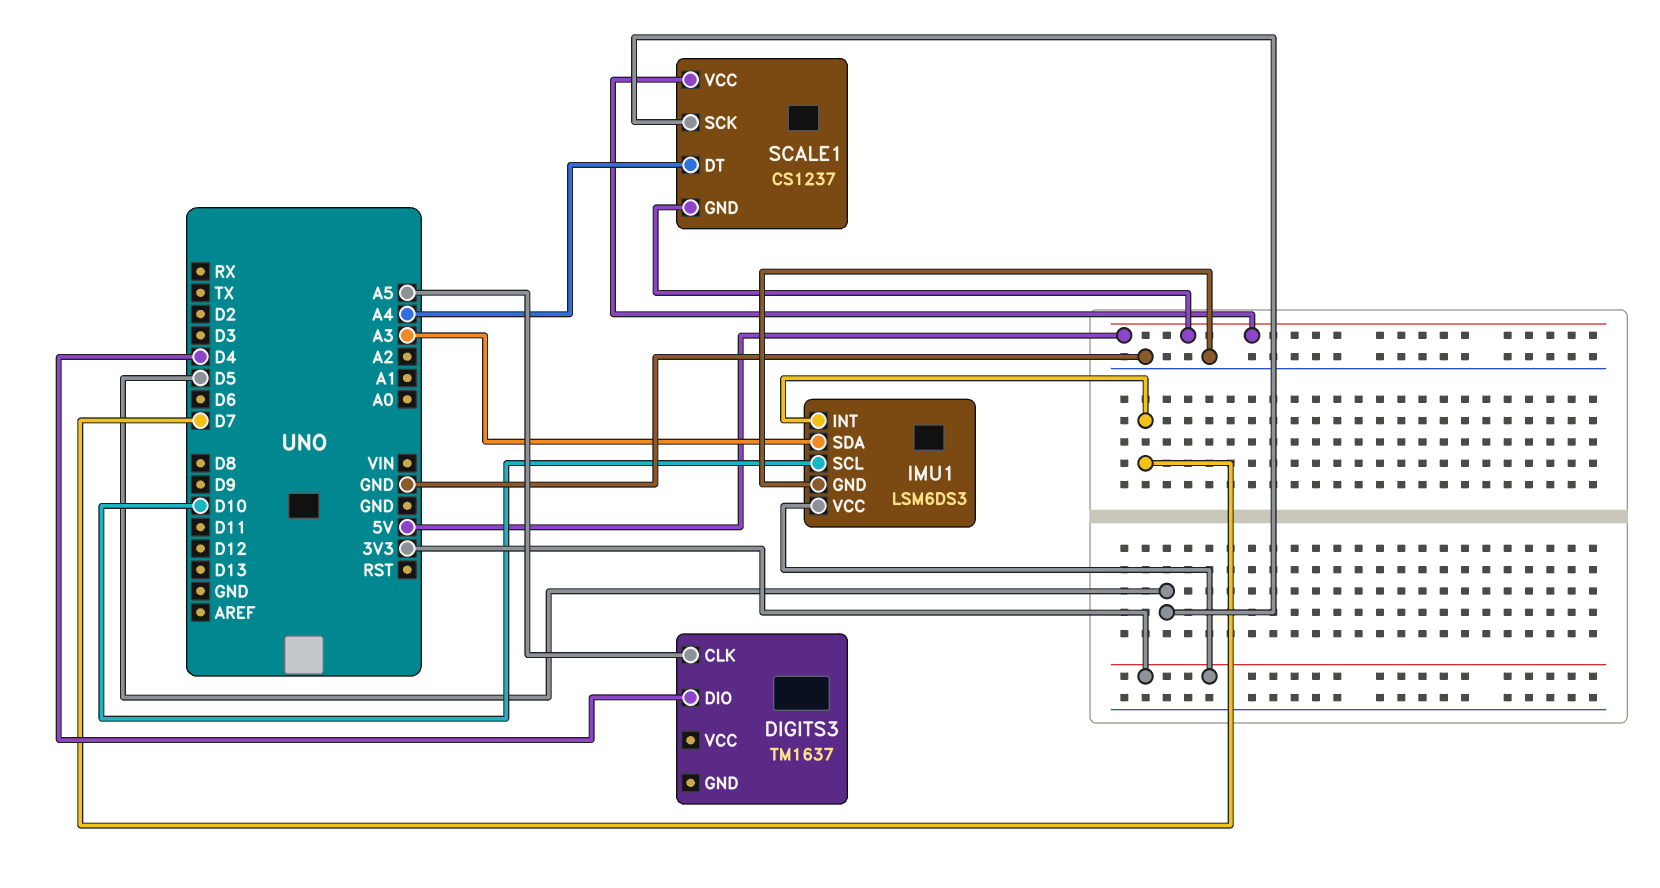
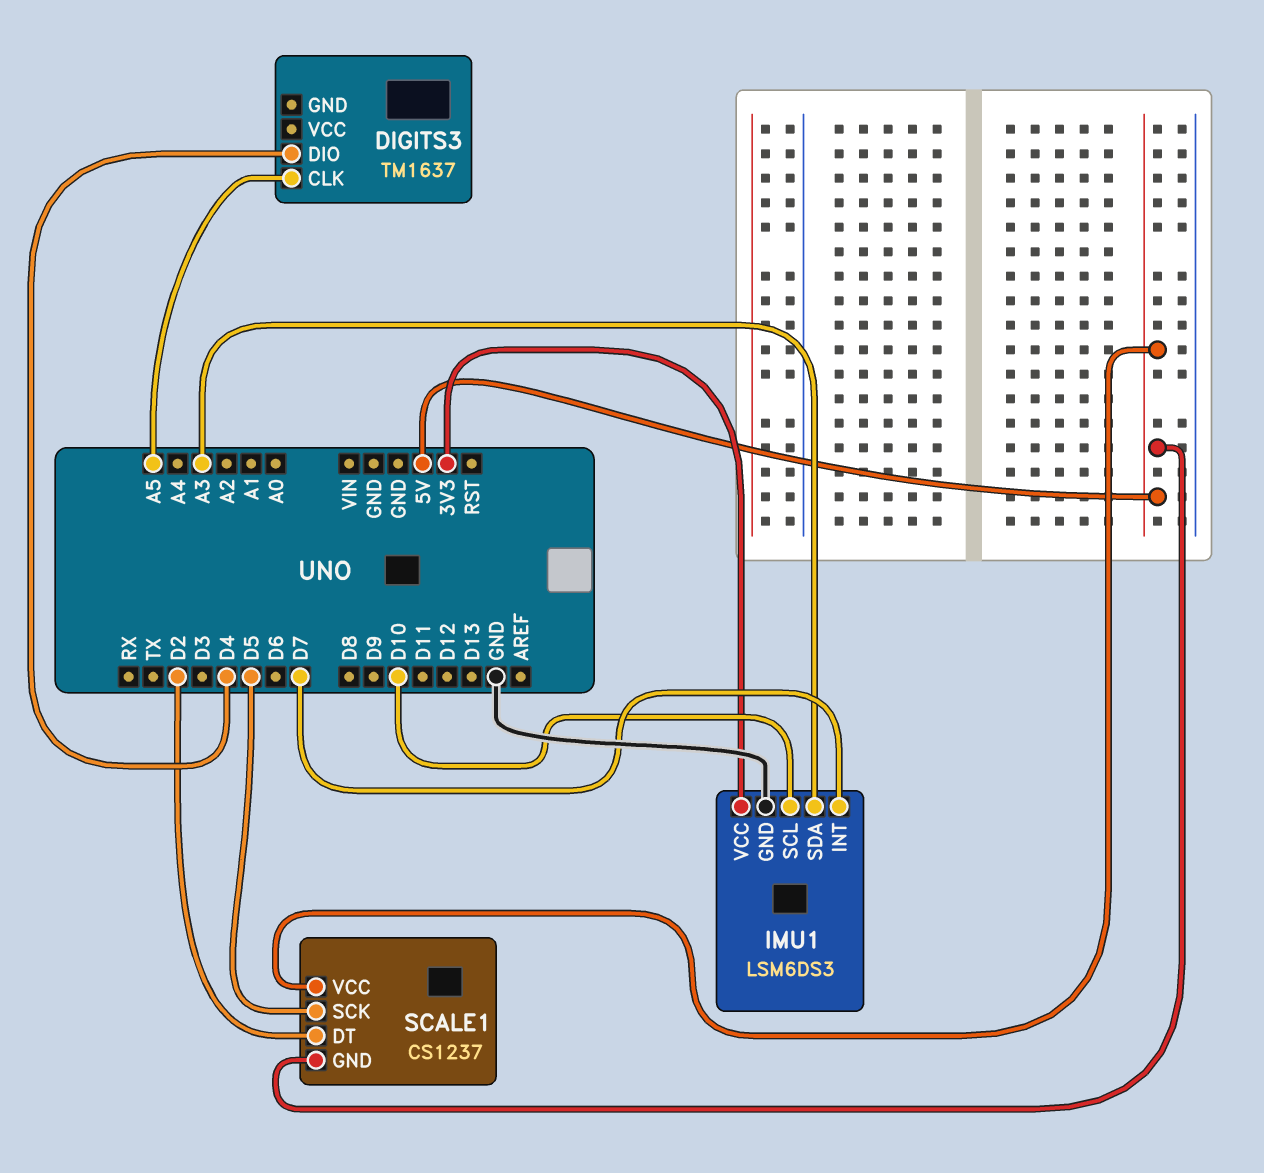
SCALE1 pin DT: A4 -> D2

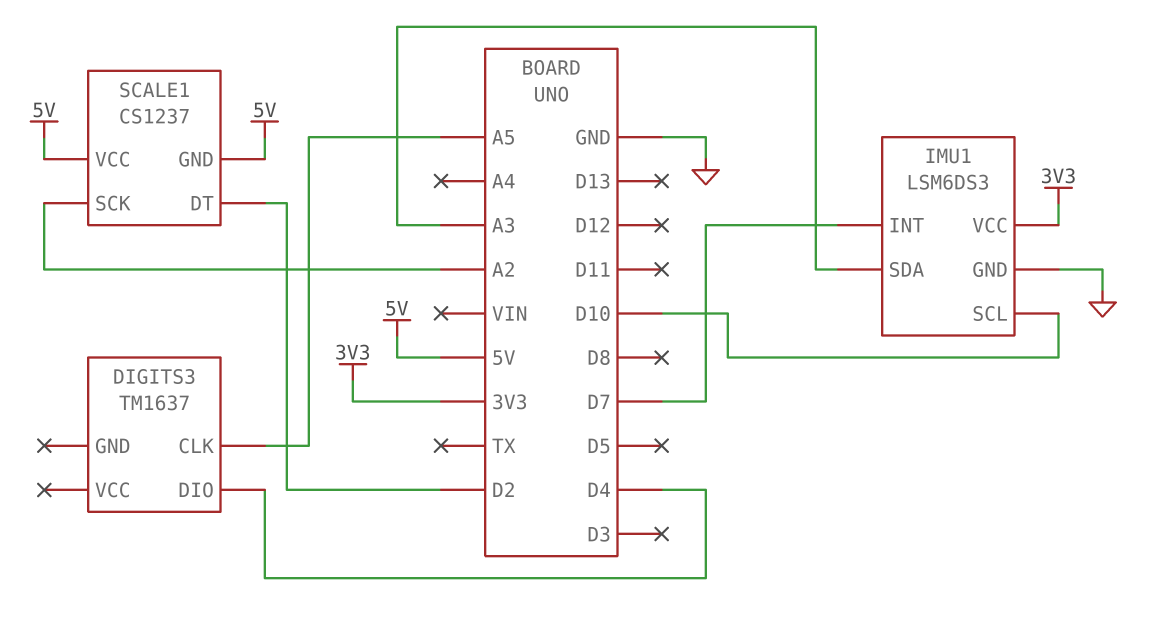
SCALE1 pin SCK: D5 -> A2

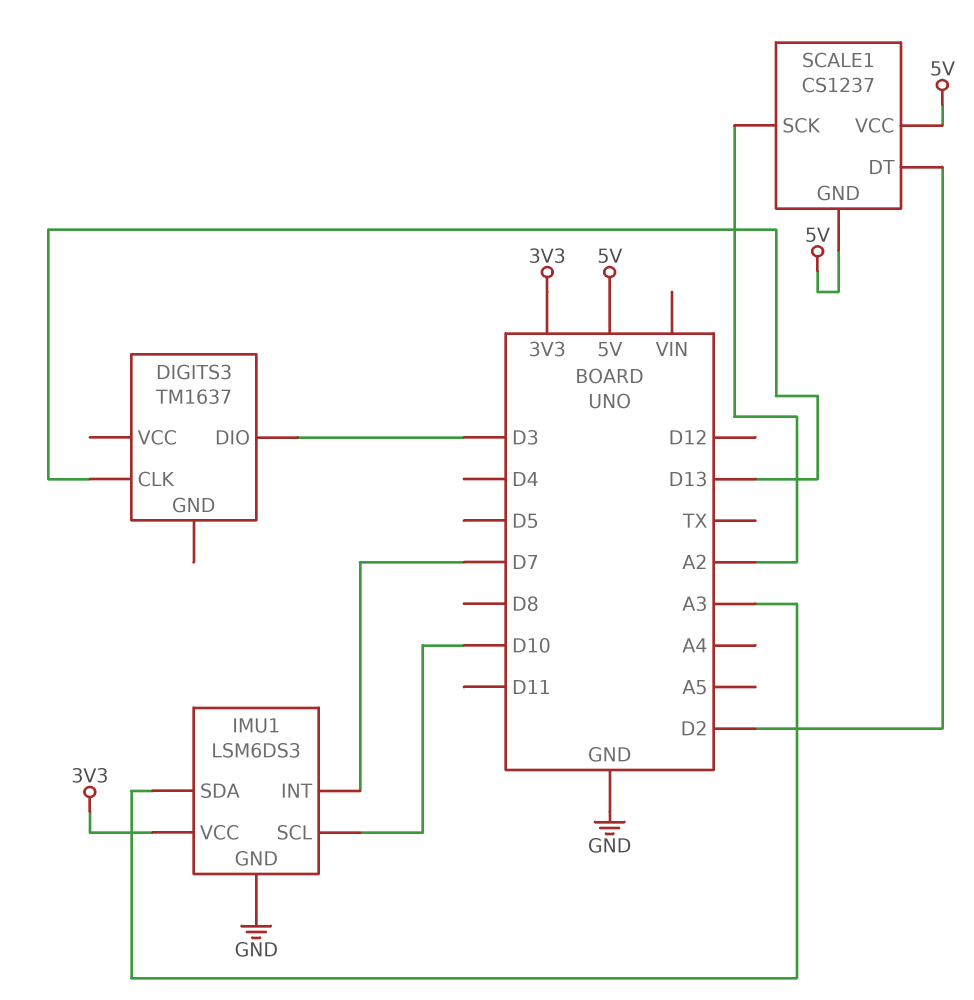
DIGITS3 pin CLK: A5 -> D13
DIGITS3 pin DIO: D4 -> D3

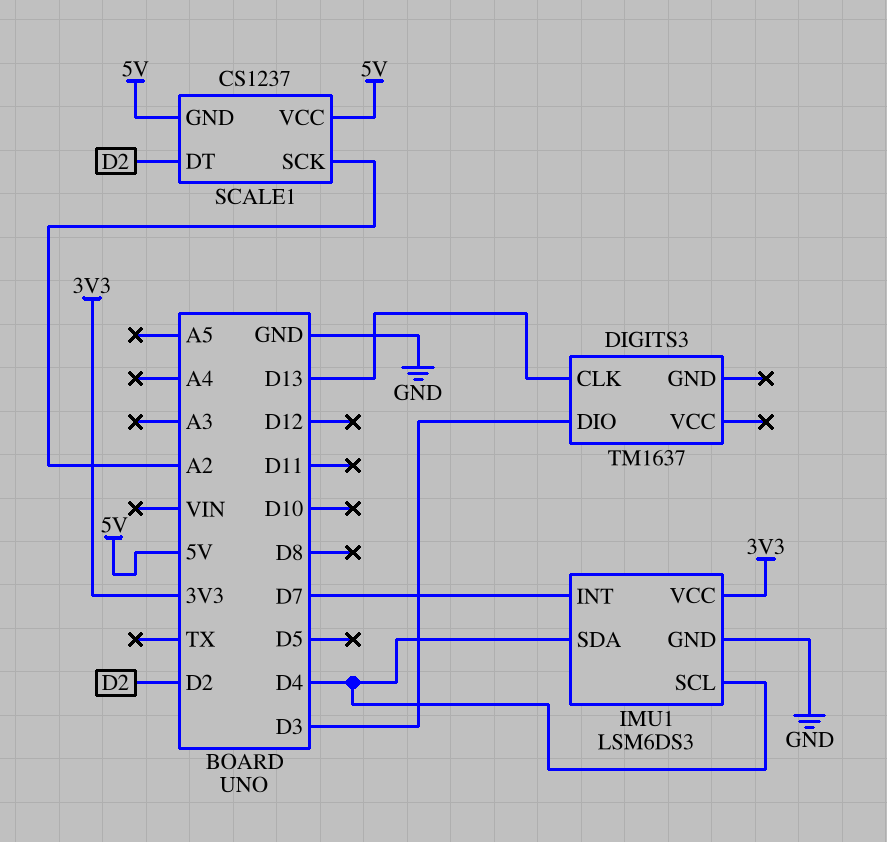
IMU1 pin SCL: D10 -> D4
IMU1 pin SDA: A3 -> D4

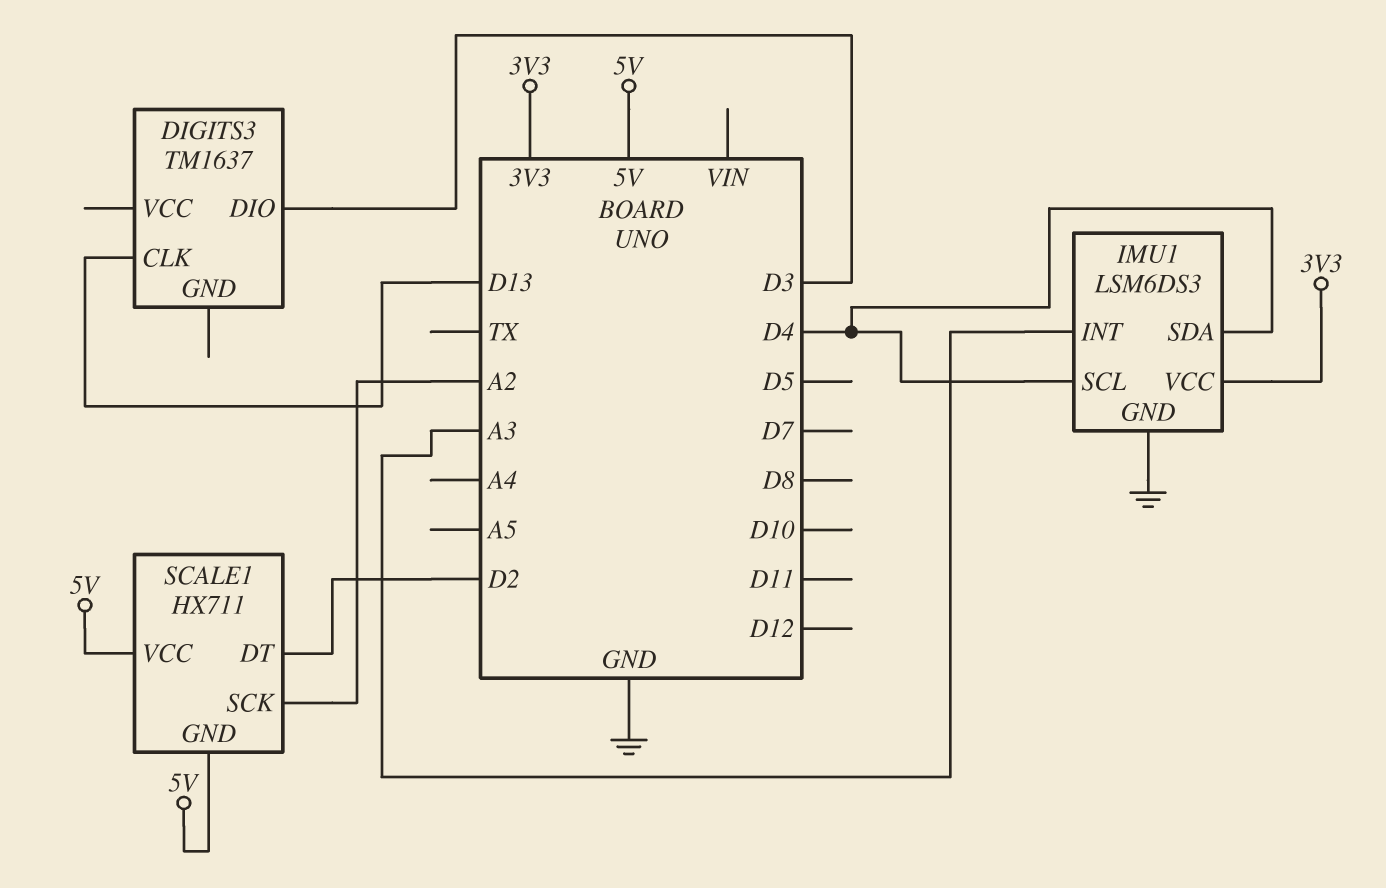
IMU1 pin INT: D7 -> A3
SCALE1: CS1237 -> HX711

